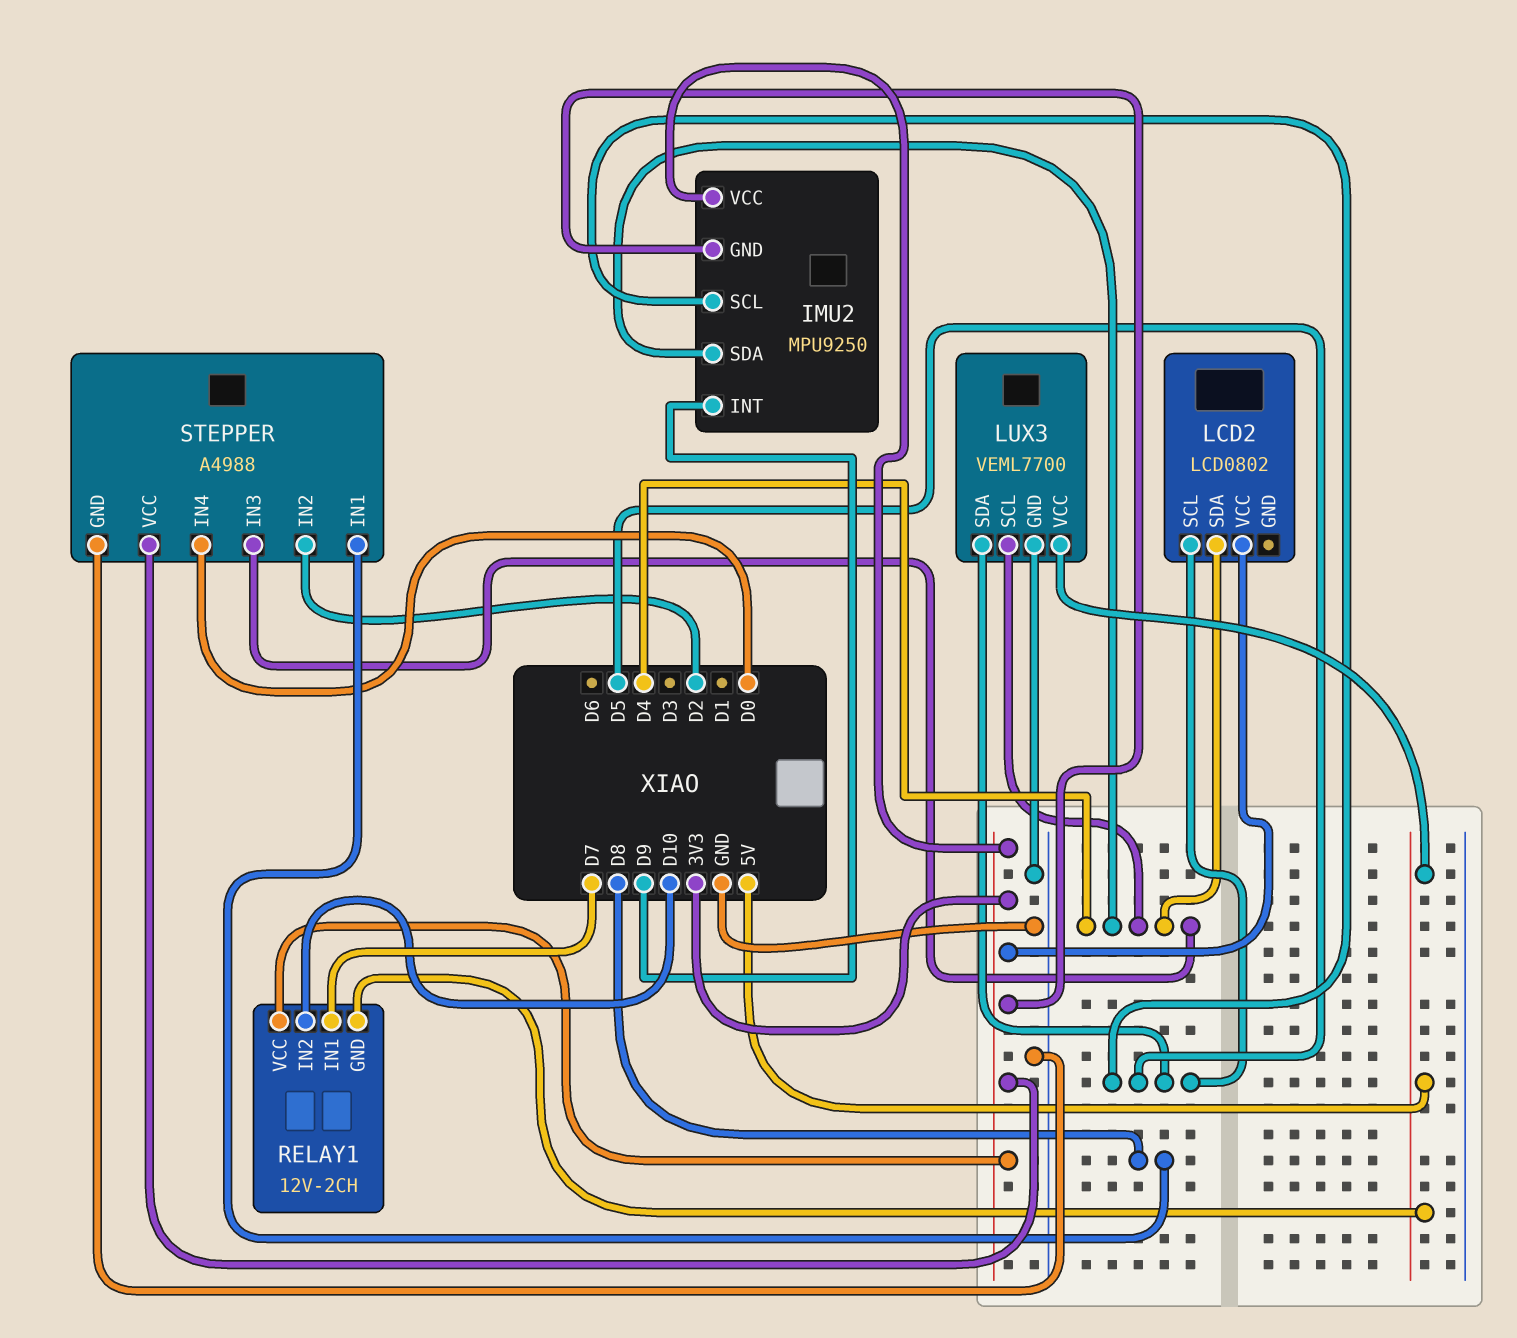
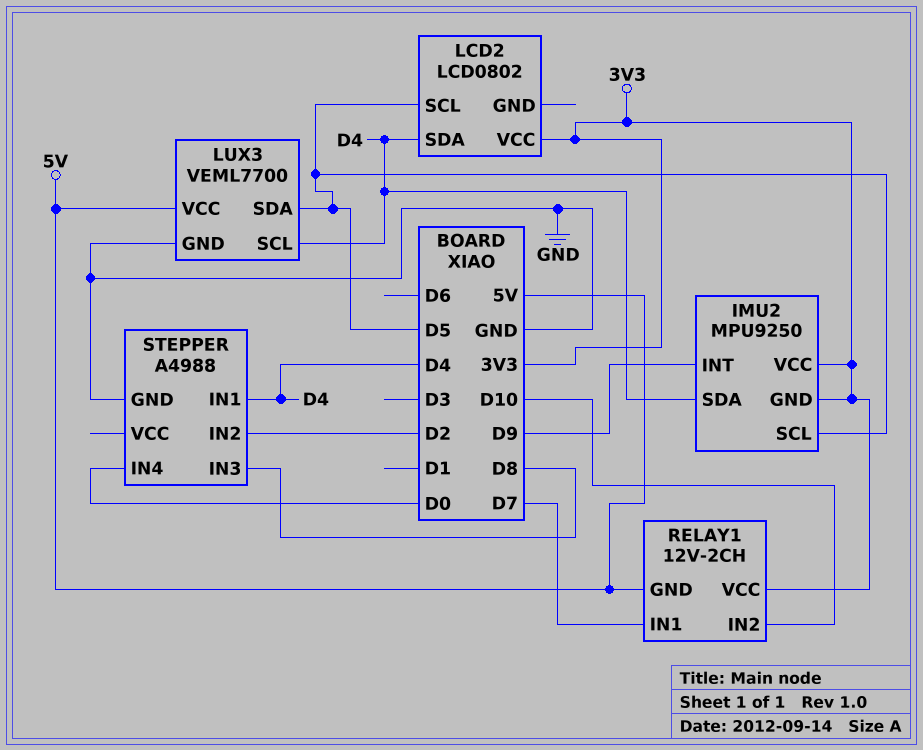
STEPPER pin IN1: D8 -> D4
STEPPER pin IN3: D4 -> D8
STEPPER pin VCC: 3V3 -> none

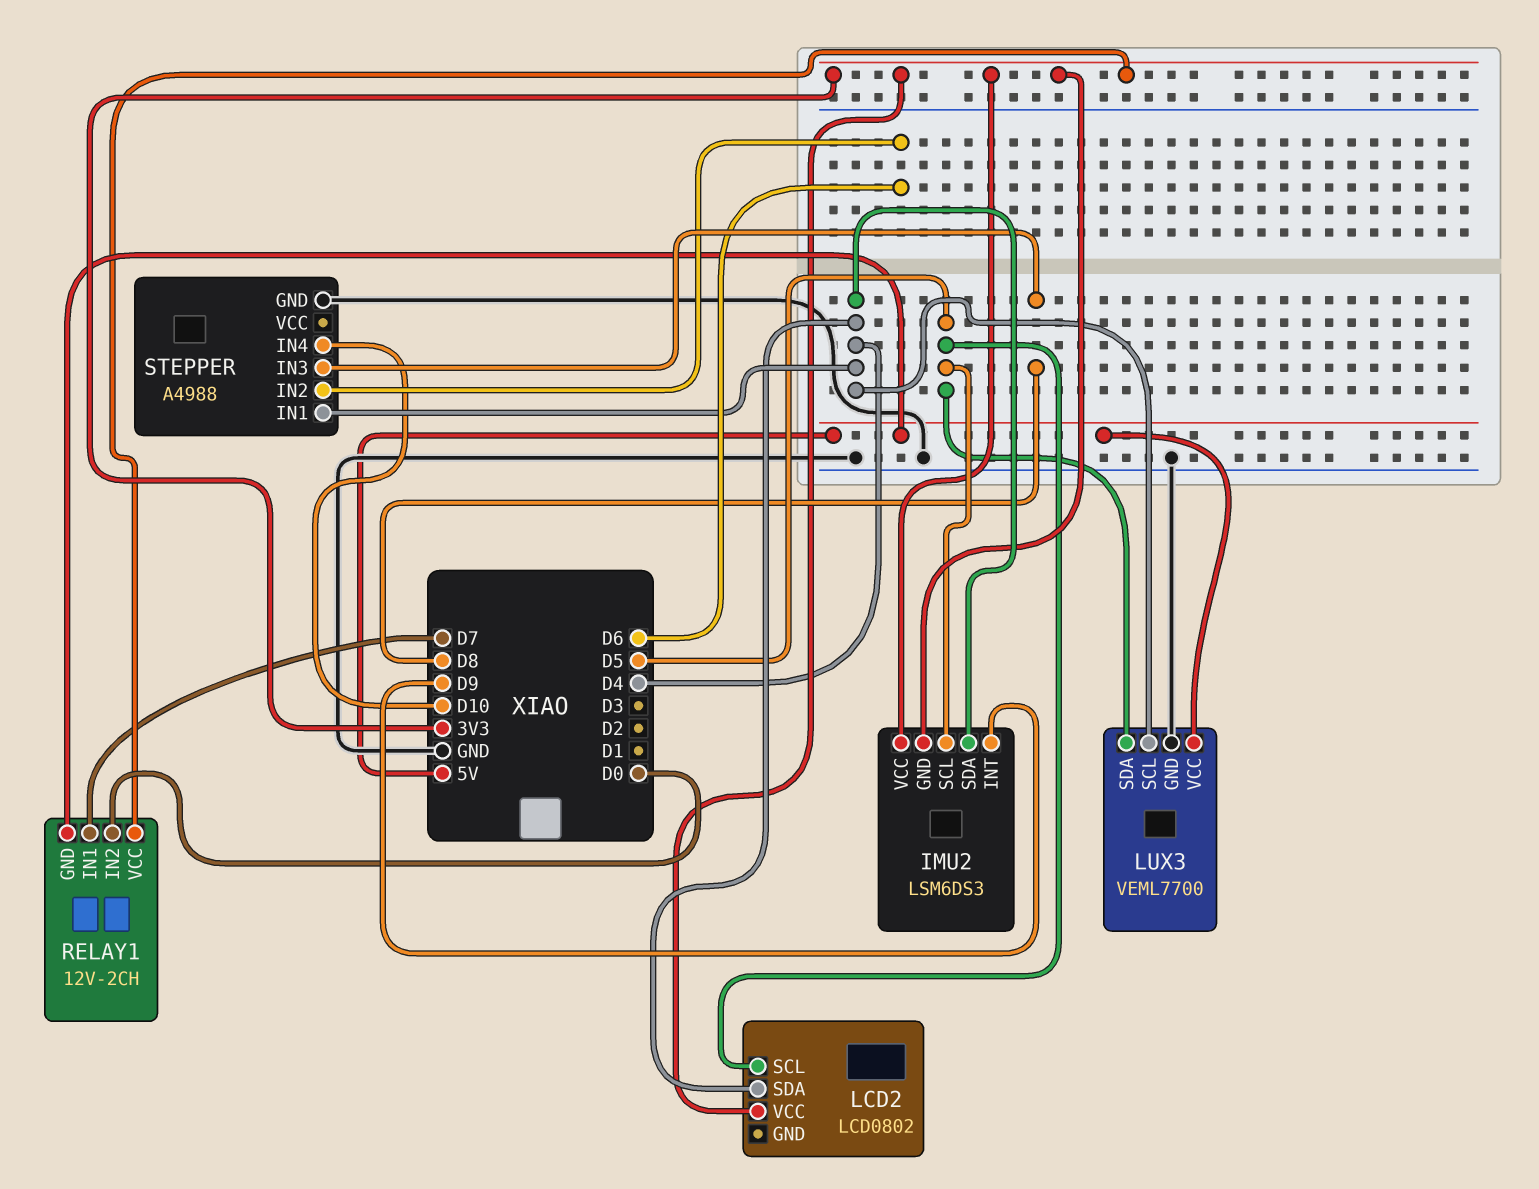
IMU2: MPU9250 -> LSM6DS3
RELAY1 pin IN2: D10 -> D0
STEPPER pin IN2: D2 -> D6
STEPPER pin IN4: D0 -> D10

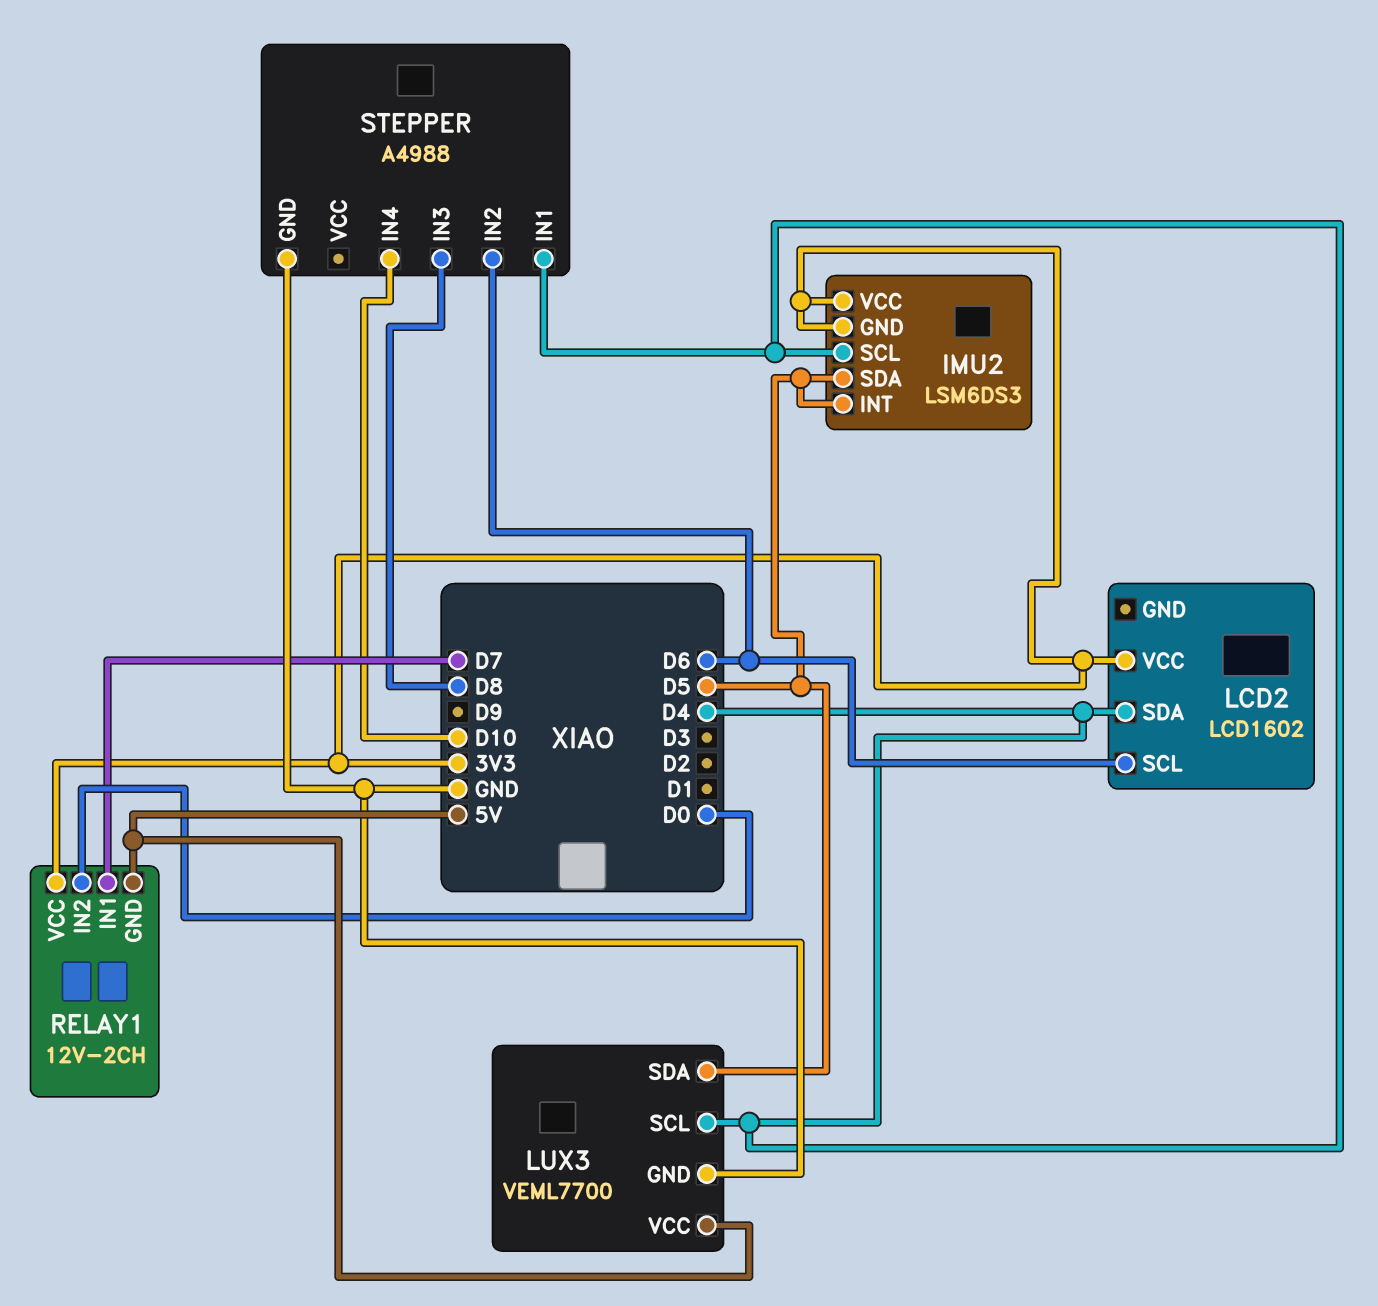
IMU2 pin INT: D9 -> D5
IMU2 pin SCL: D5 -> D4
IMU2 pin SDA: D4 -> D5
LCD2: LCD0802 -> LCD1602
LCD2 pin SCL: D5 -> D6

